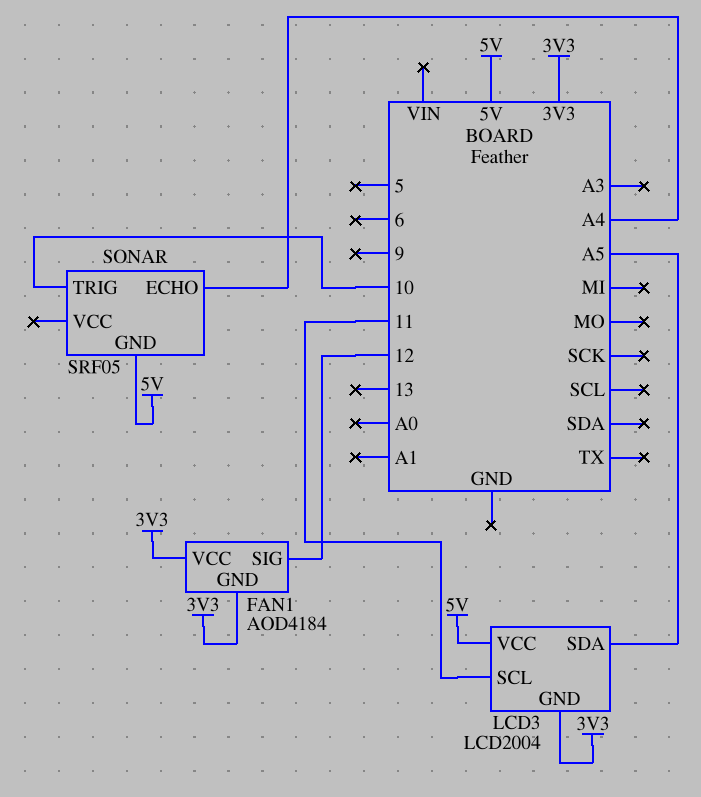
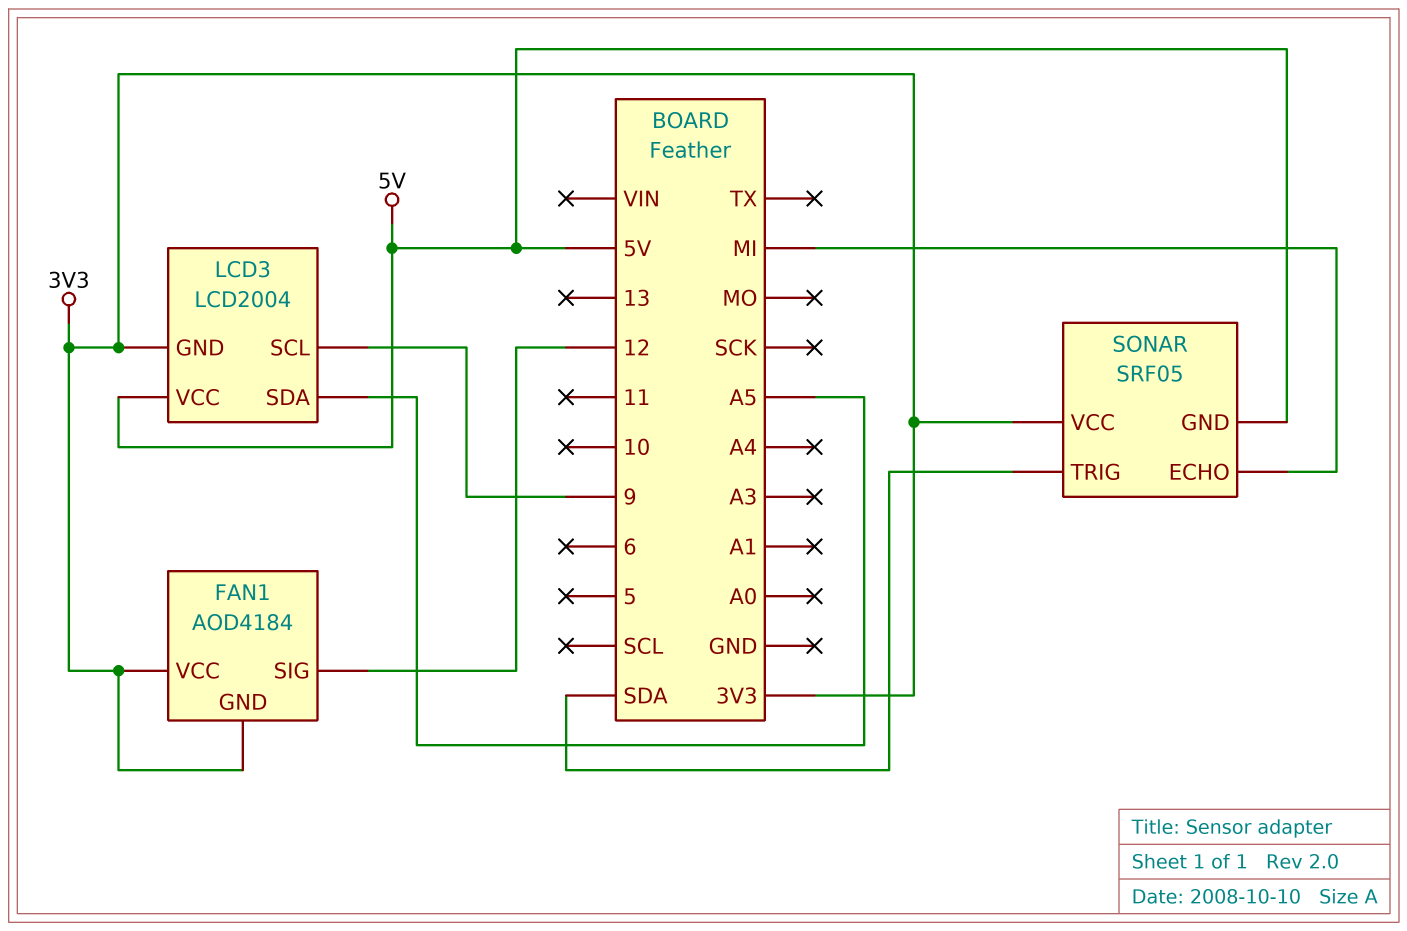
LCD3 pin SCL: 11 -> 9
SONAR pin ECHO: A4 -> MI
SONAR pin TRIG: 10 -> SDA
SONAR pin VCC: none -> 3V3

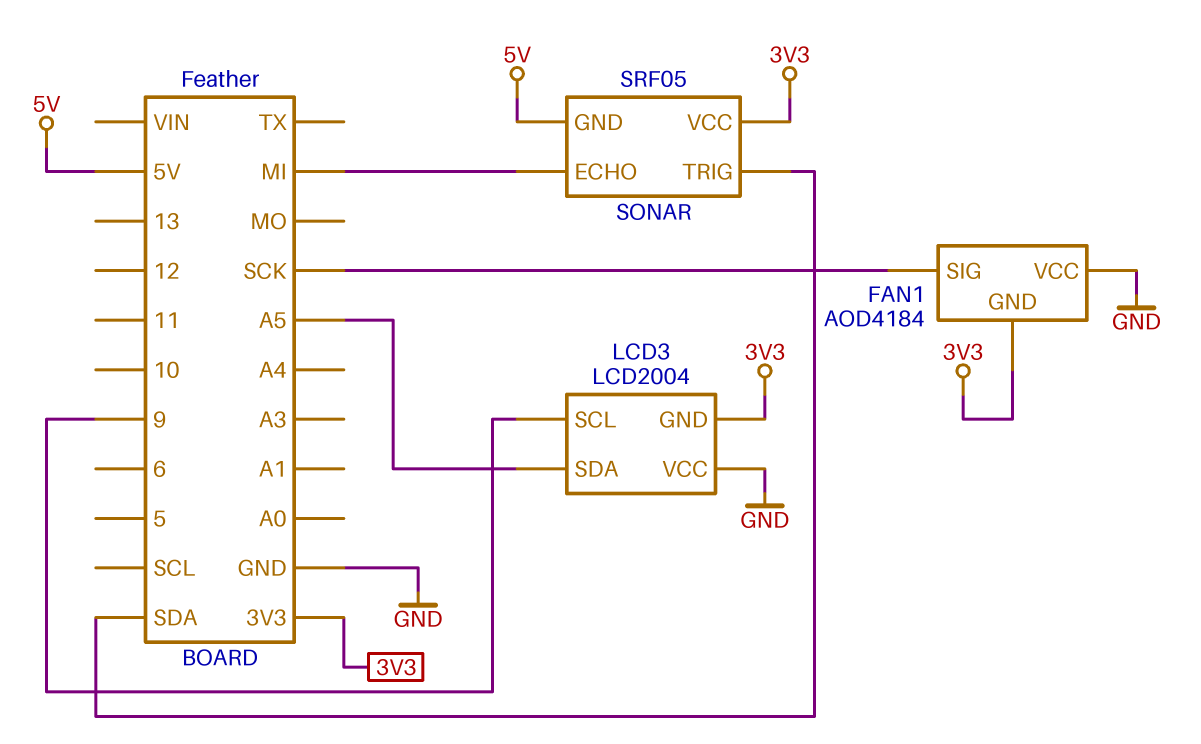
FAN1 pin SIG: 12 -> SCK
FAN1 pin VCC: 3V3 -> GND
LCD3 pin VCC: 5V -> GND

